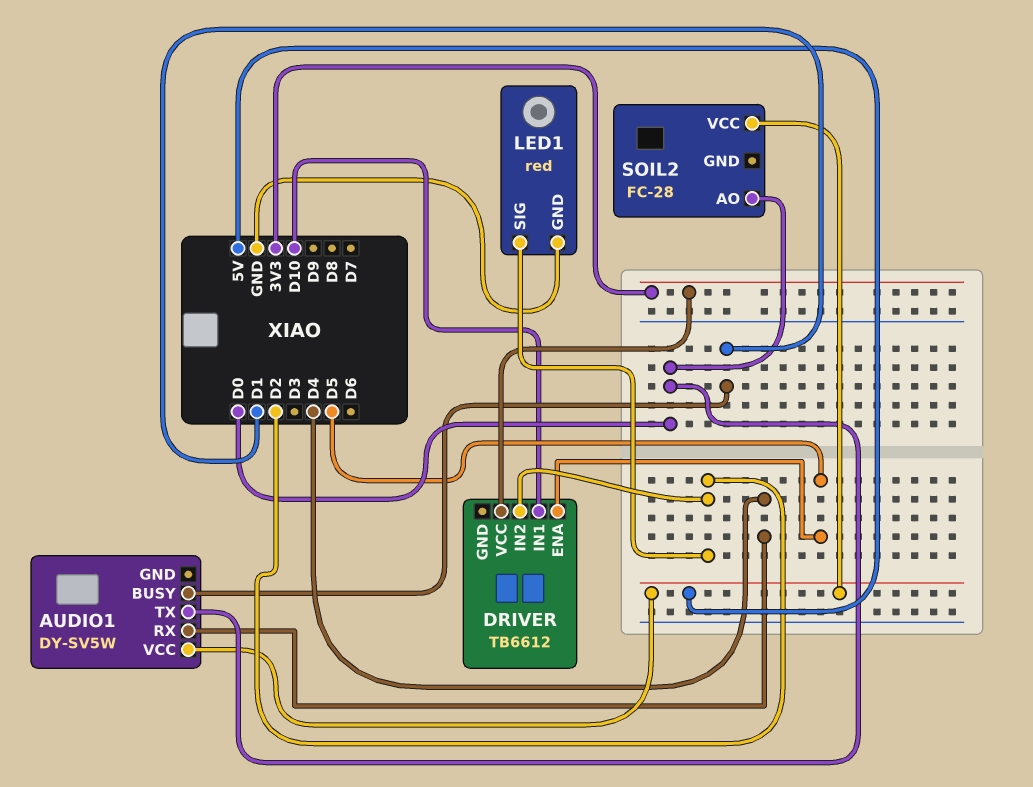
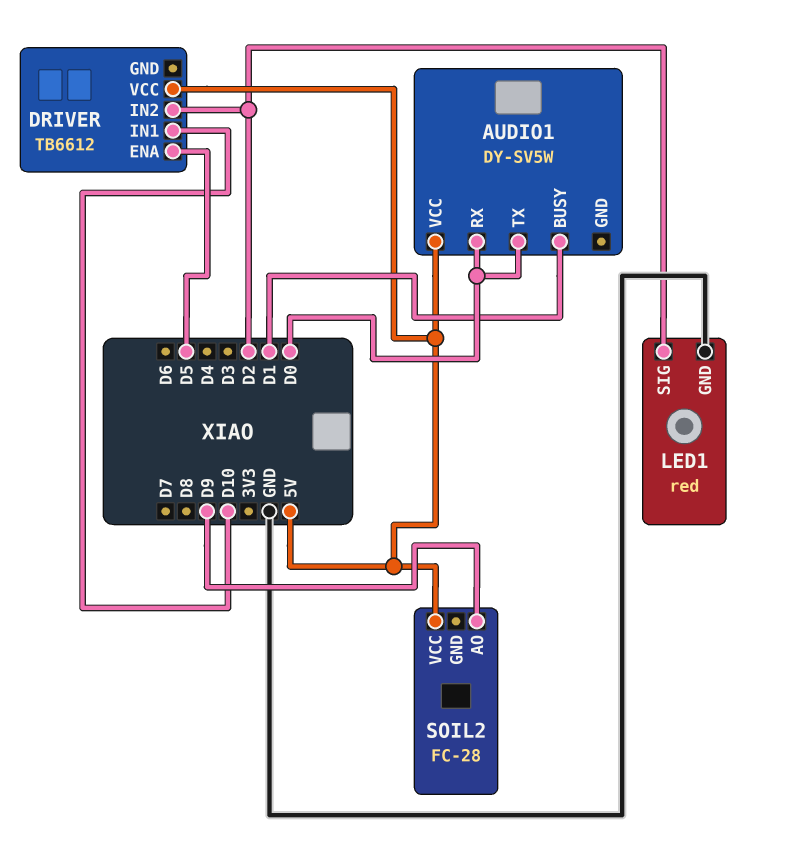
AUDIO1 pin RX: D4 -> D0
DRIVER pin VCC: 3V3 -> 5V
SOIL2 pin AO: D0 -> D9

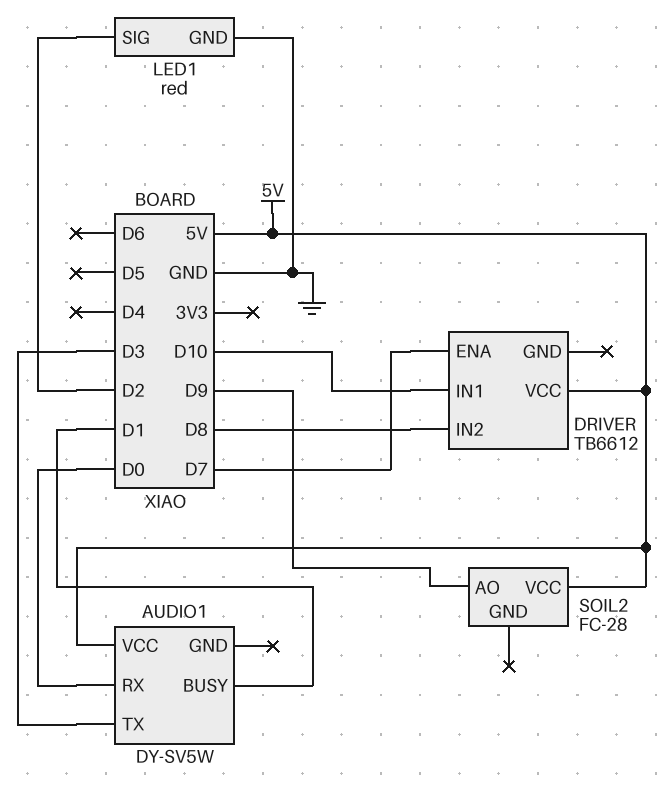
AUDIO1 pin TX: D0 -> D3
DRIVER pin ENA: D5 -> D7
DRIVER pin IN2: D2 -> D8

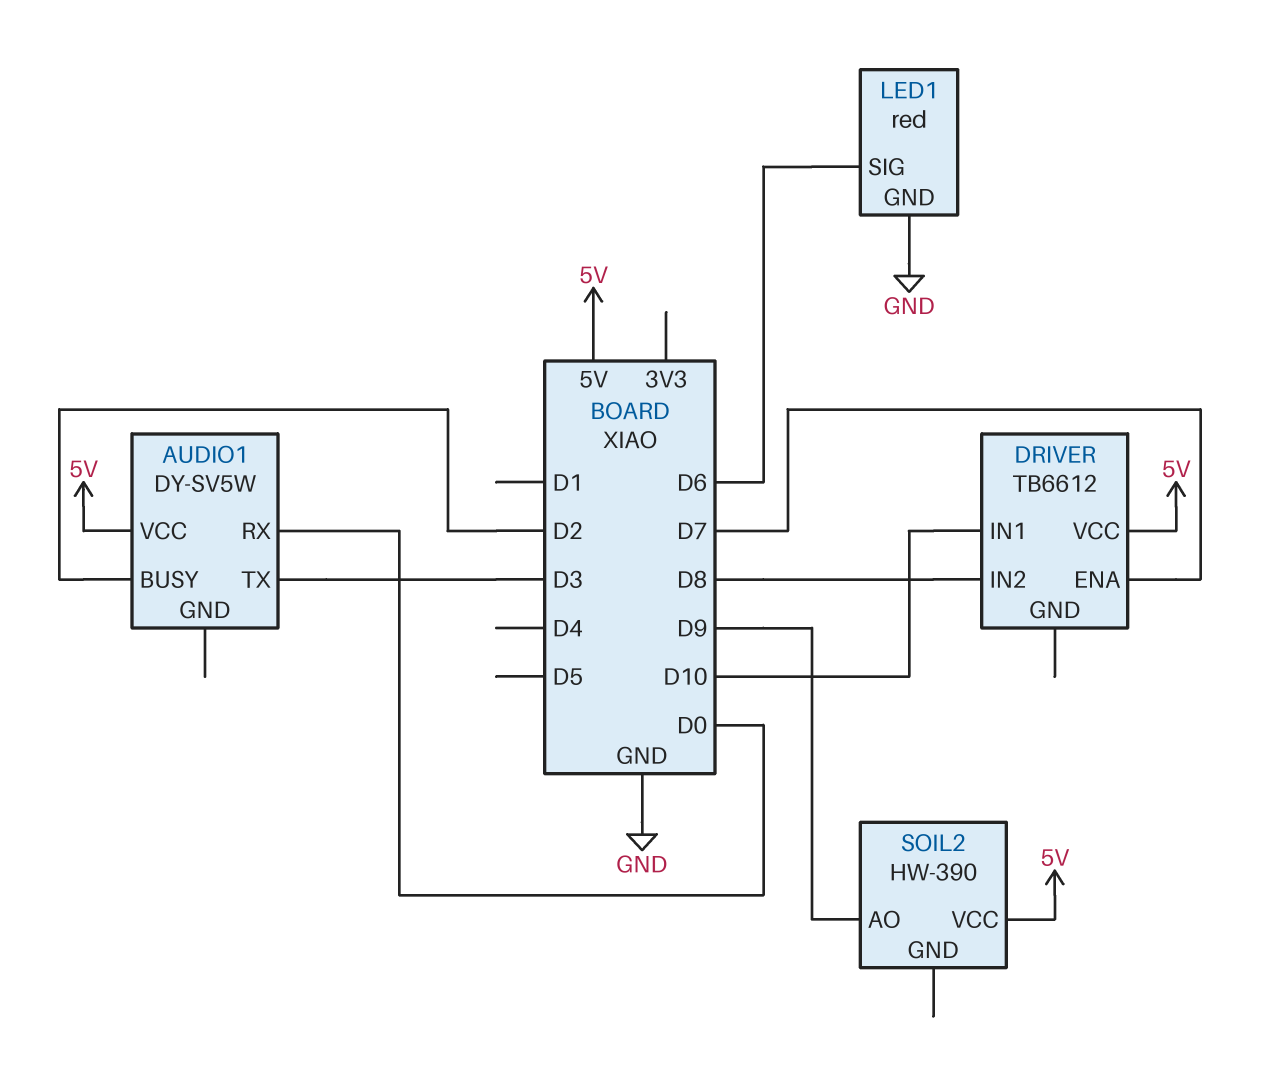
AUDIO1 pin BUSY: D1 -> D2
LED1 pin SIG: D2 -> D6
SOIL2: FC-28 -> HW-390

